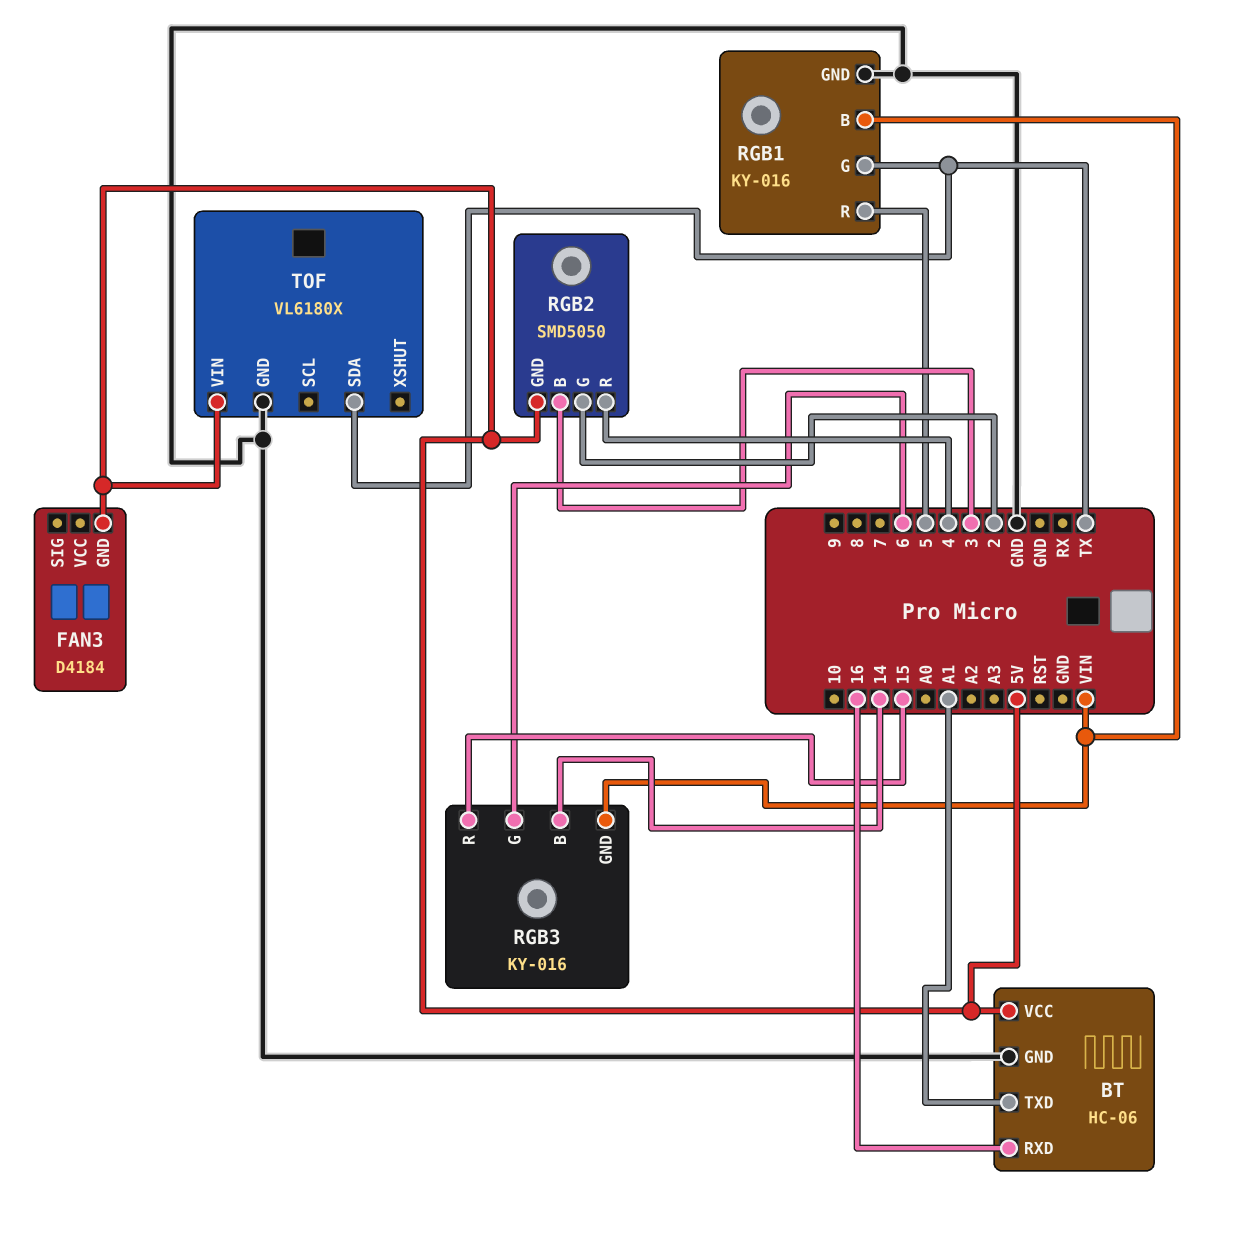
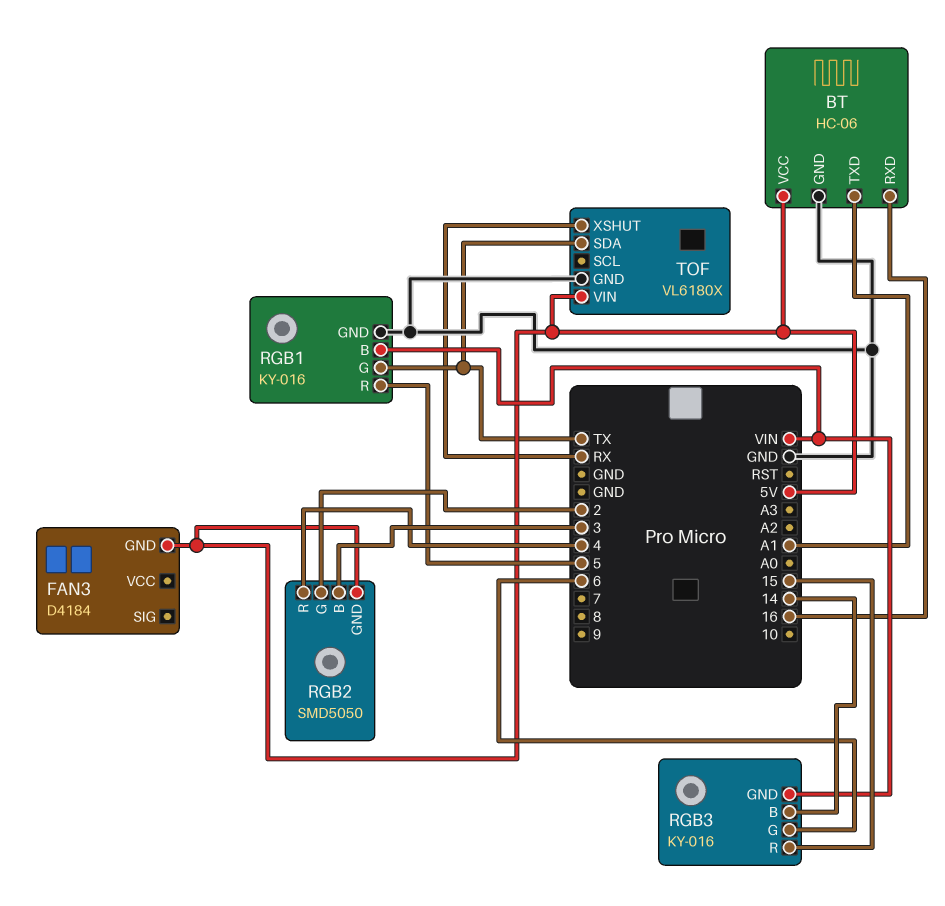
TOF pin XSHUT: none -> RX

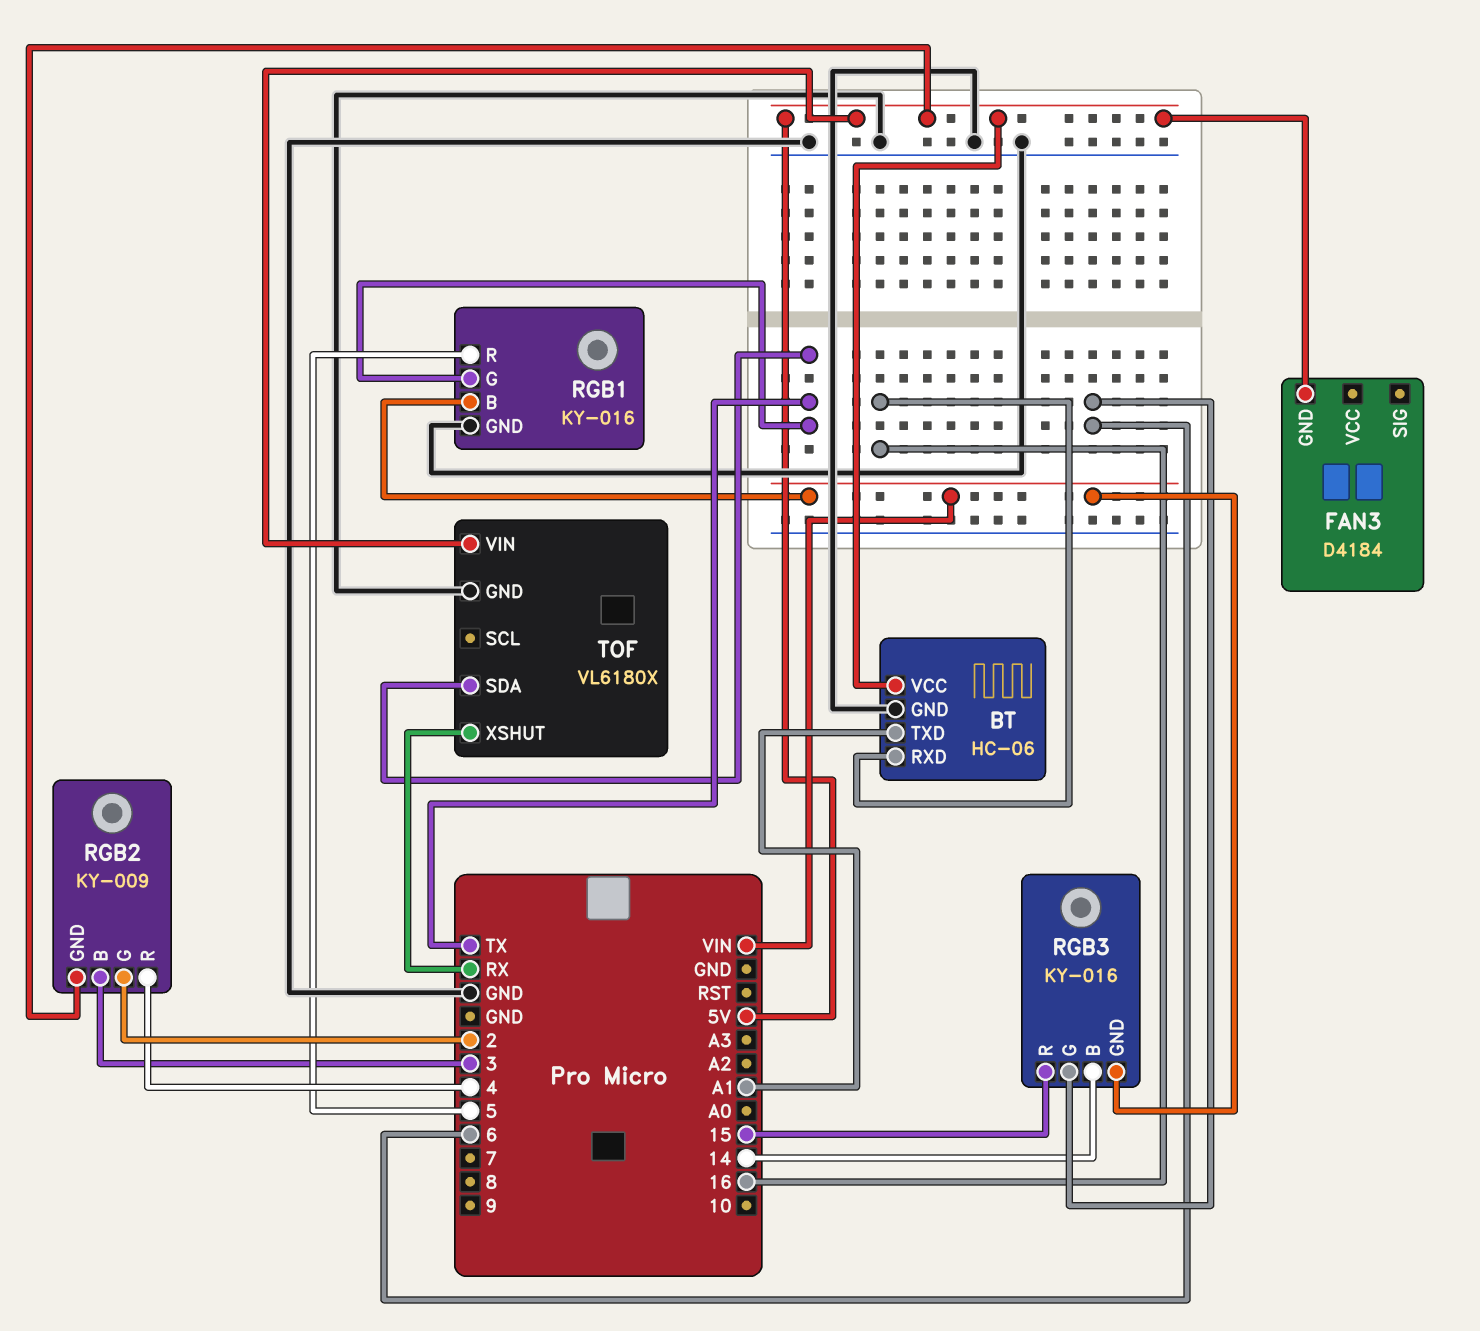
RGB2: SMD5050 -> KY-009

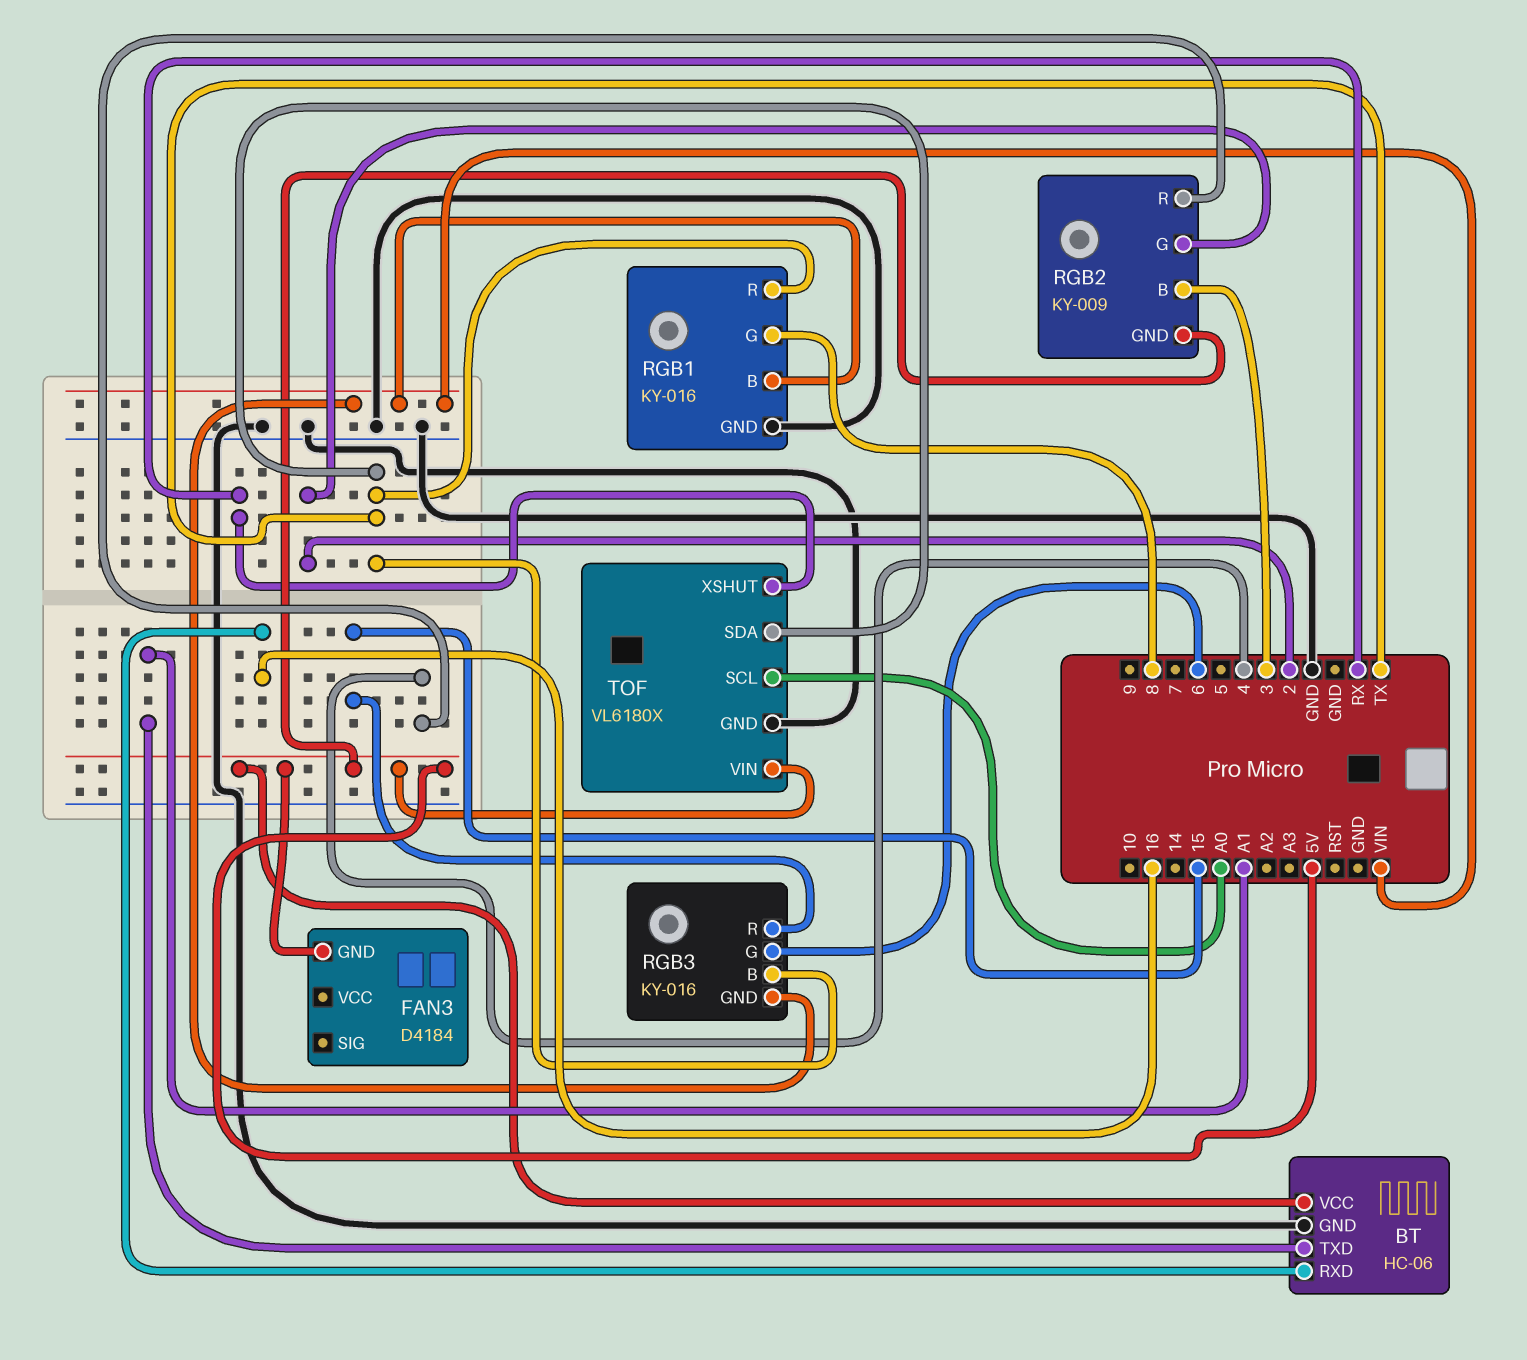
RGB1 pin G: TX -> 8
RGB1 pin R: 5 -> TX
RGB3 pin B: 14 -> TX
TOF pin SCL: none -> A0

